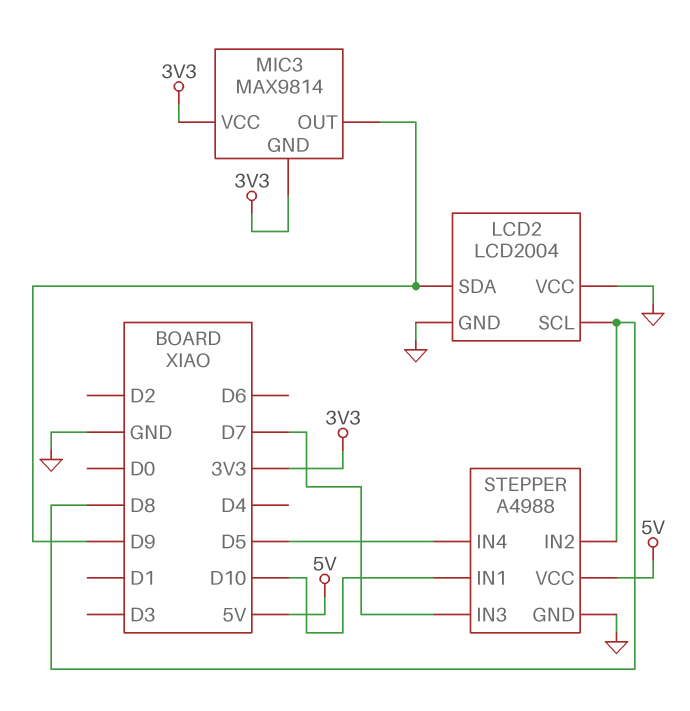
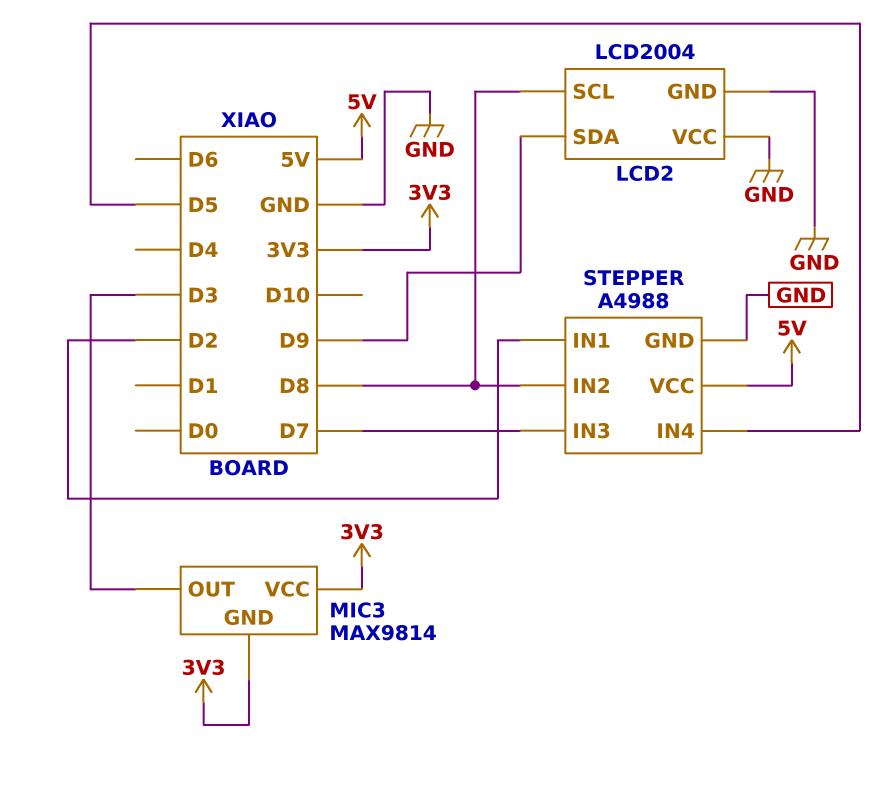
MIC3 pin OUT: D9 -> D3
STEPPER pin IN1: D10 -> D2

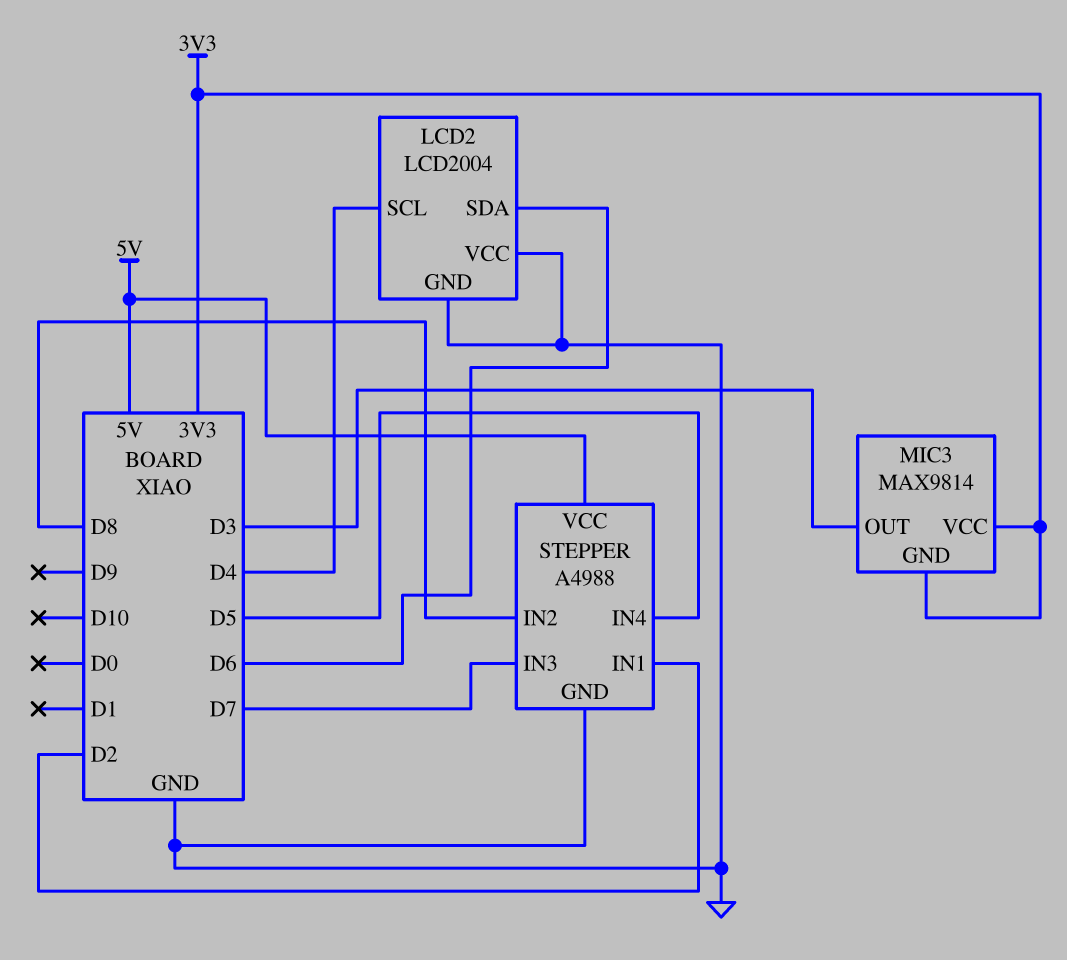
LCD2 pin SCL: D8 -> D4
LCD2 pin SDA: D9 -> D6

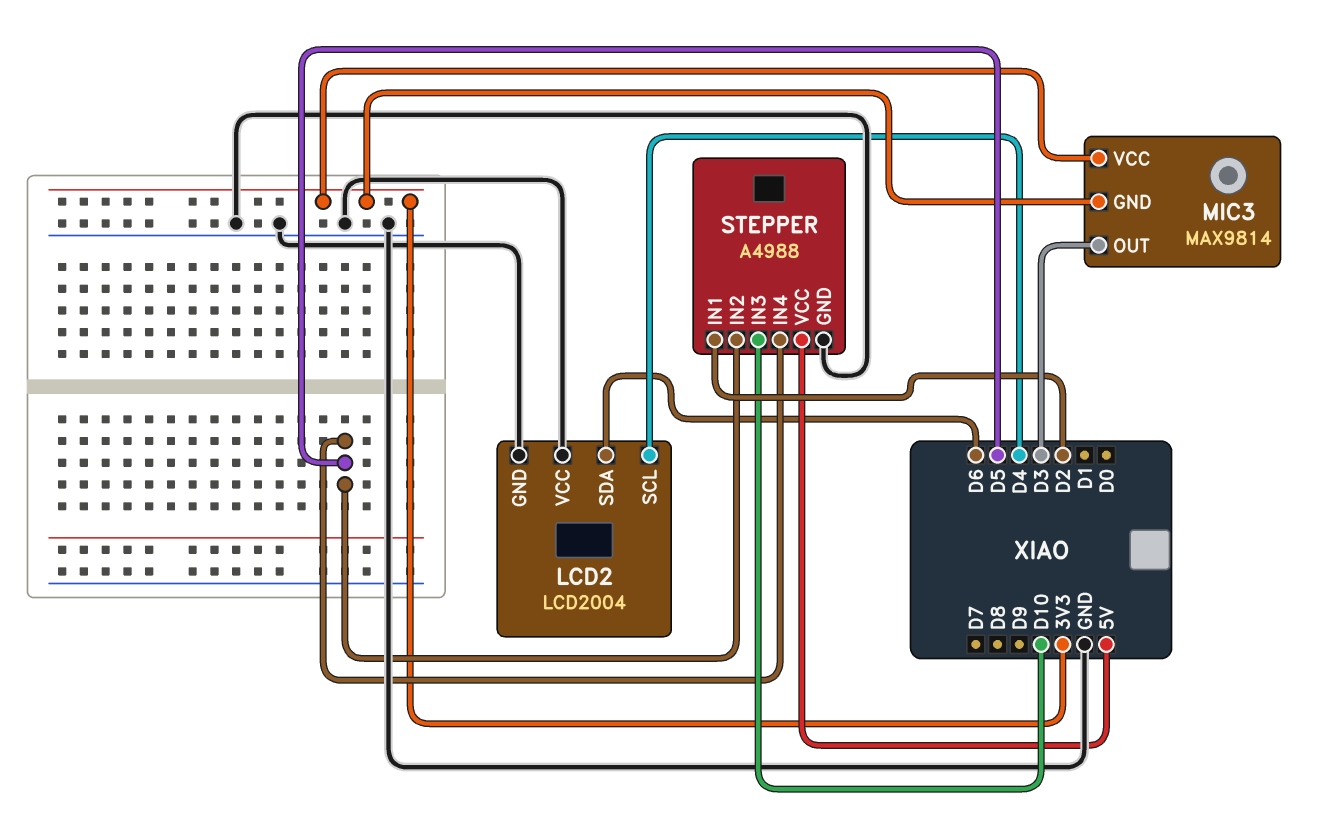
STEPPER pin IN2: D8 -> D5
STEPPER pin IN3: D7 -> D10

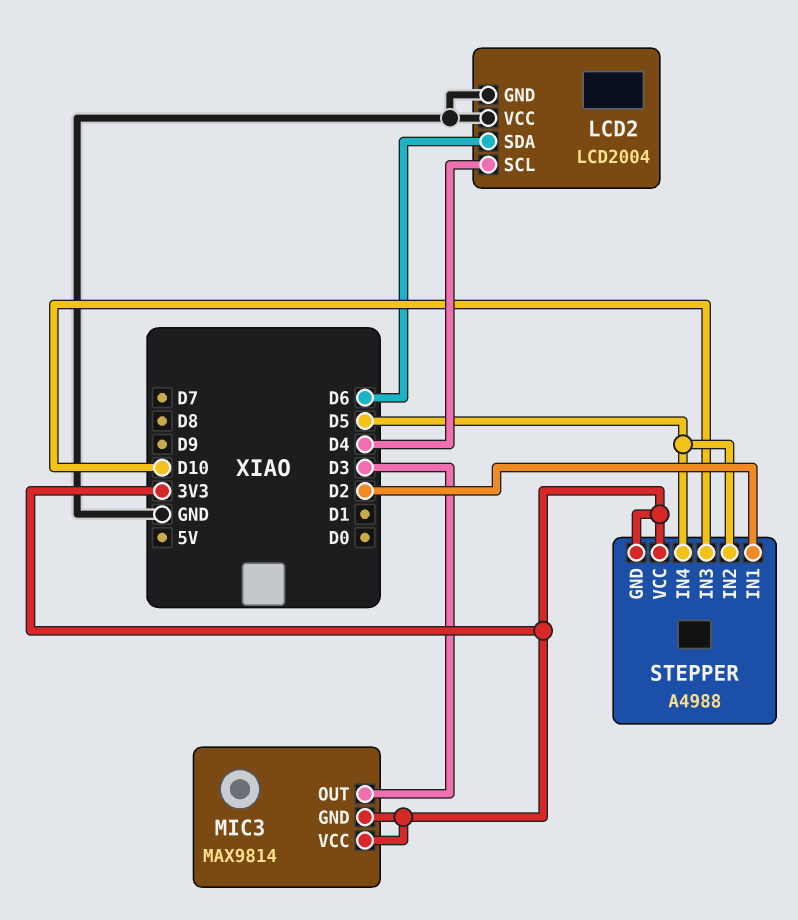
STEPPER pin GND: GND -> 3V3
STEPPER pin VCC: 5V -> 3V3

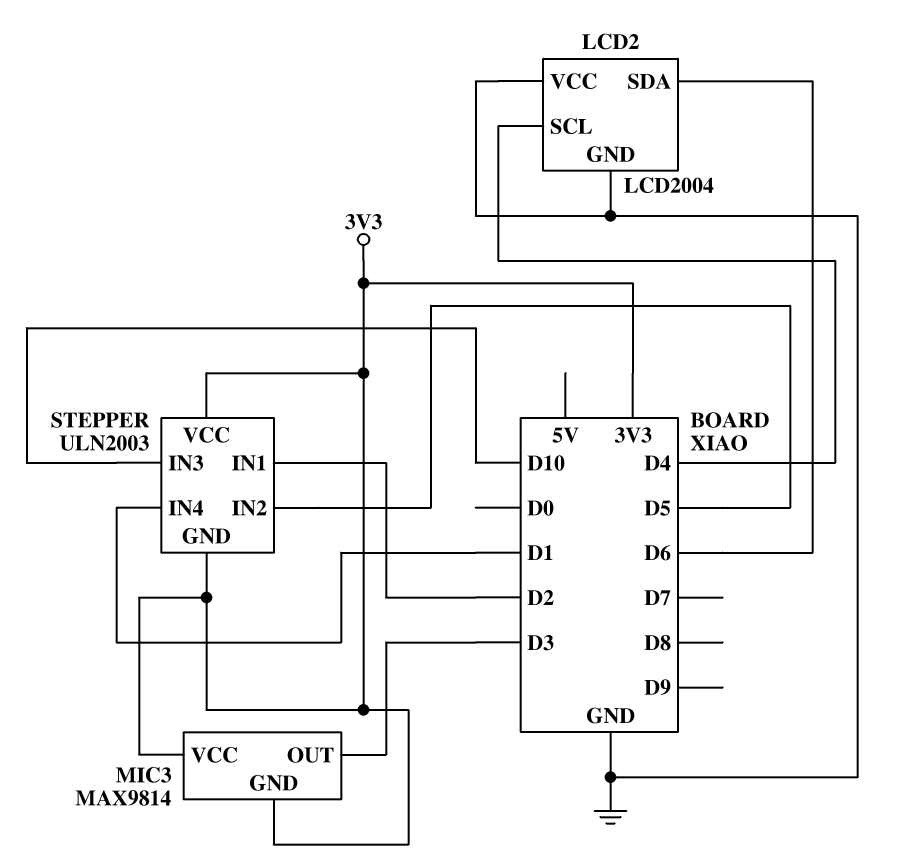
STEPPER: A4988 -> ULN2003
STEPPER pin IN4: D5 -> D1

